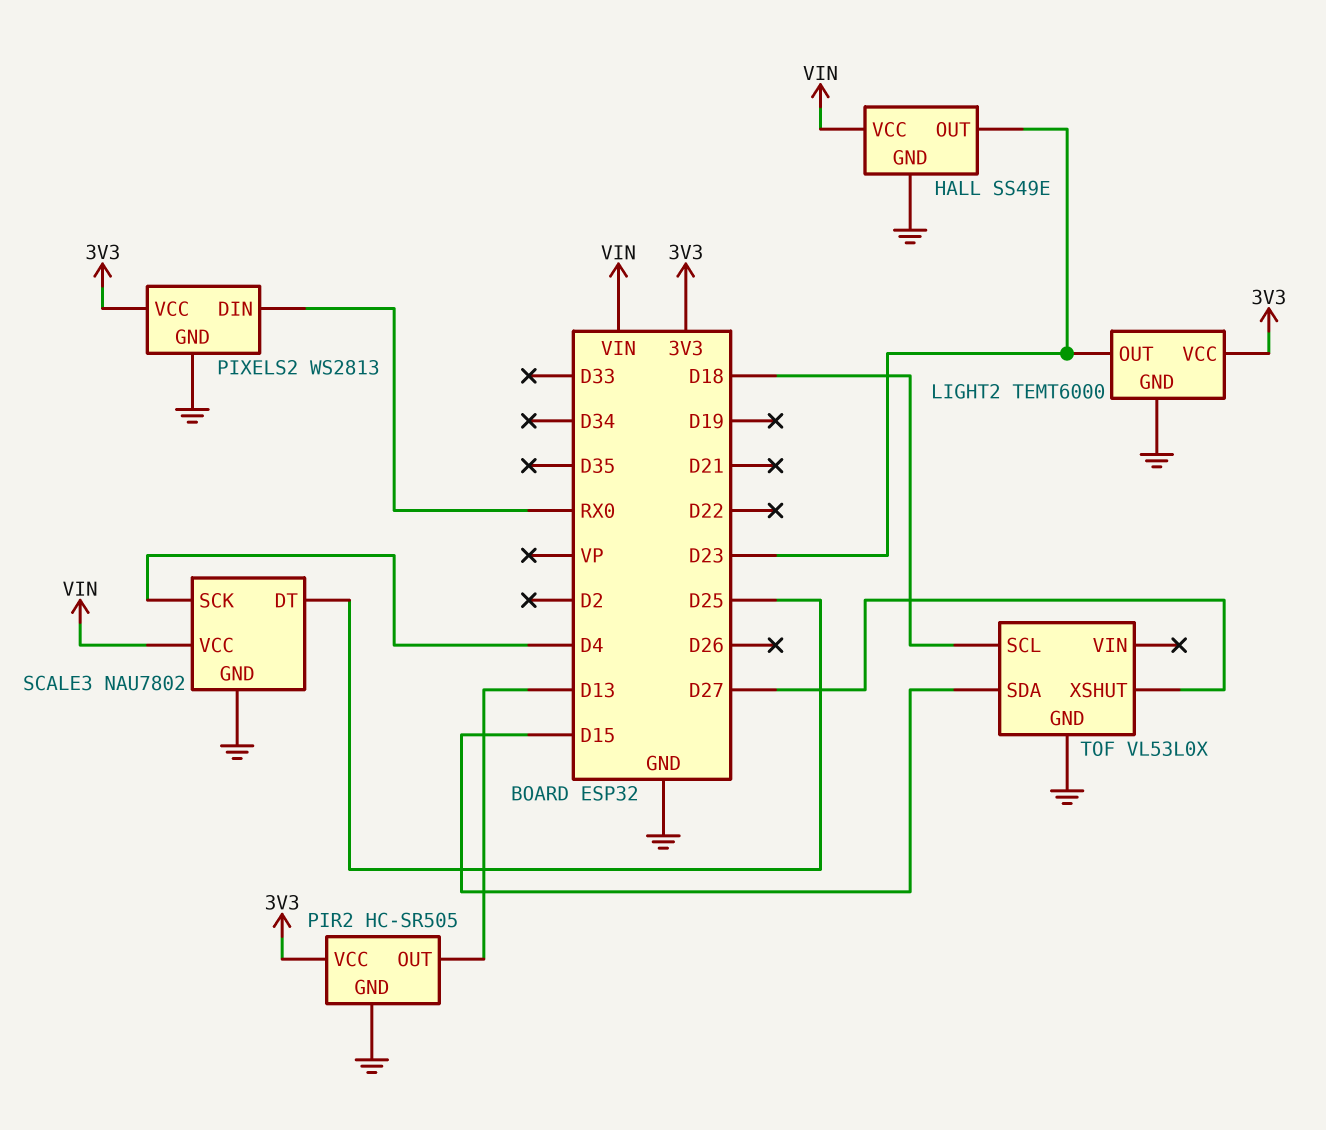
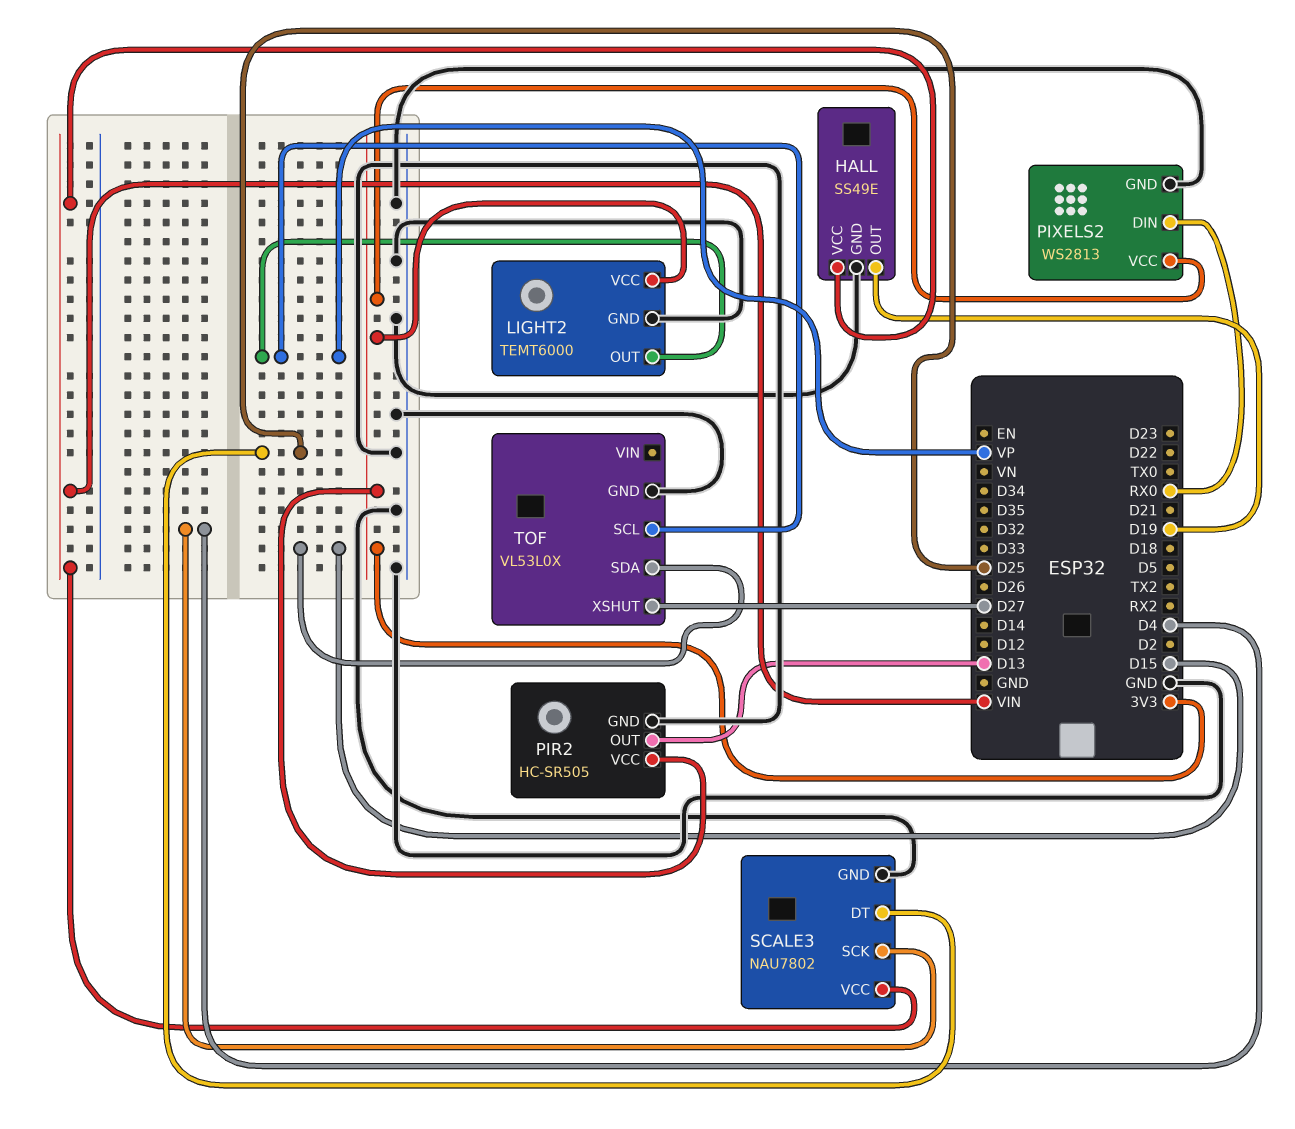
HALL pin OUT: D23 -> D19
LIGHT2 pin OUT: D23 -> VP
TOF pin SCL: D18 -> VP

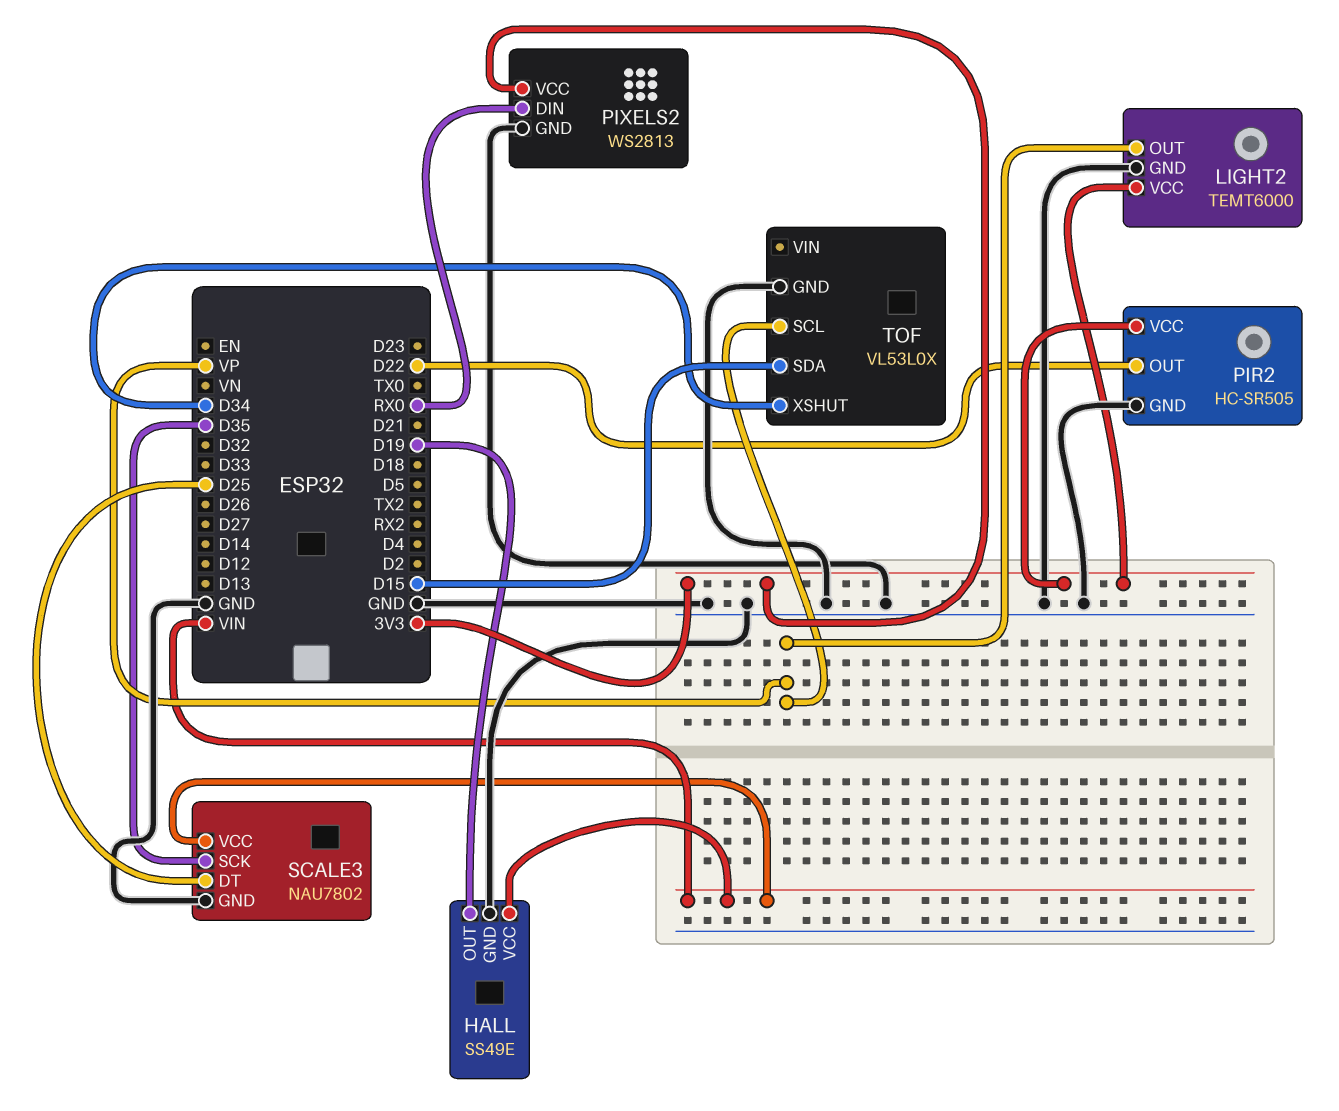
PIR2 pin OUT: D13 -> D22
SCALE3 pin SCK: D4 -> D35
TOF pin XSHUT: D27 -> D34

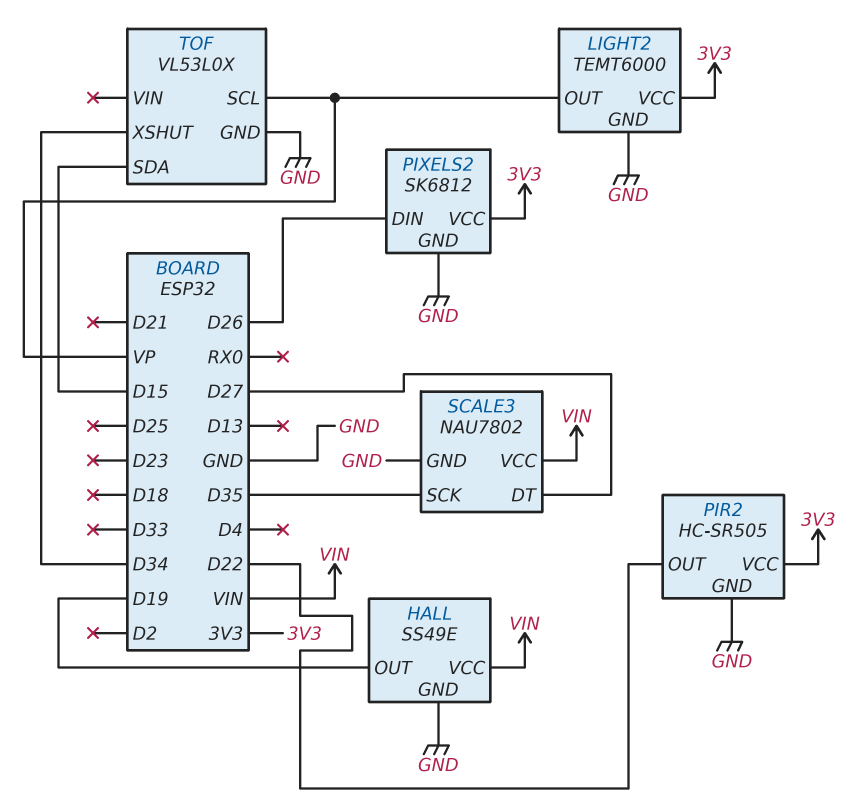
PIXELS2: WS2813 -> SK6812
PIXELS2 pin DIN: RX0 -> D26
SCALE3 pin DT: D25 -> D27

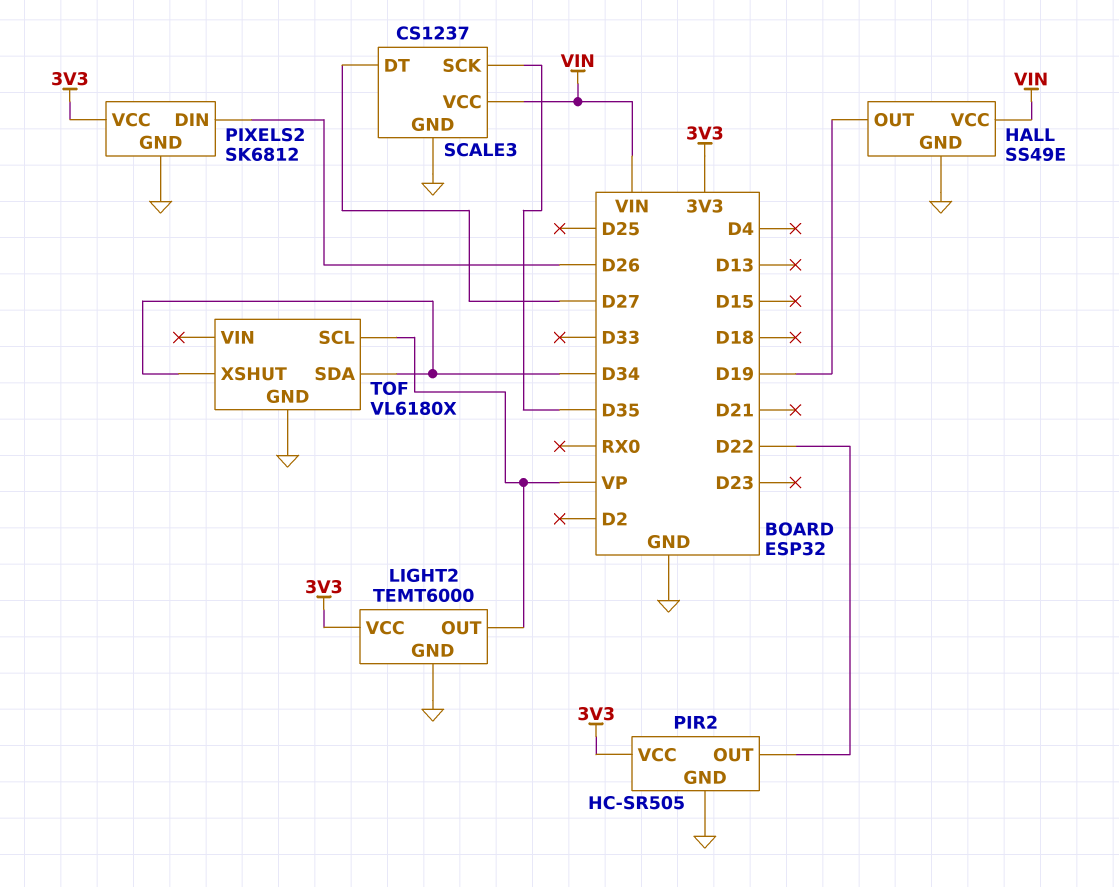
SCALE3: NAU7802 -> CS1237
TOF: VL53L0X -> VL6180X
TOF pin SDA: D15 -> D34

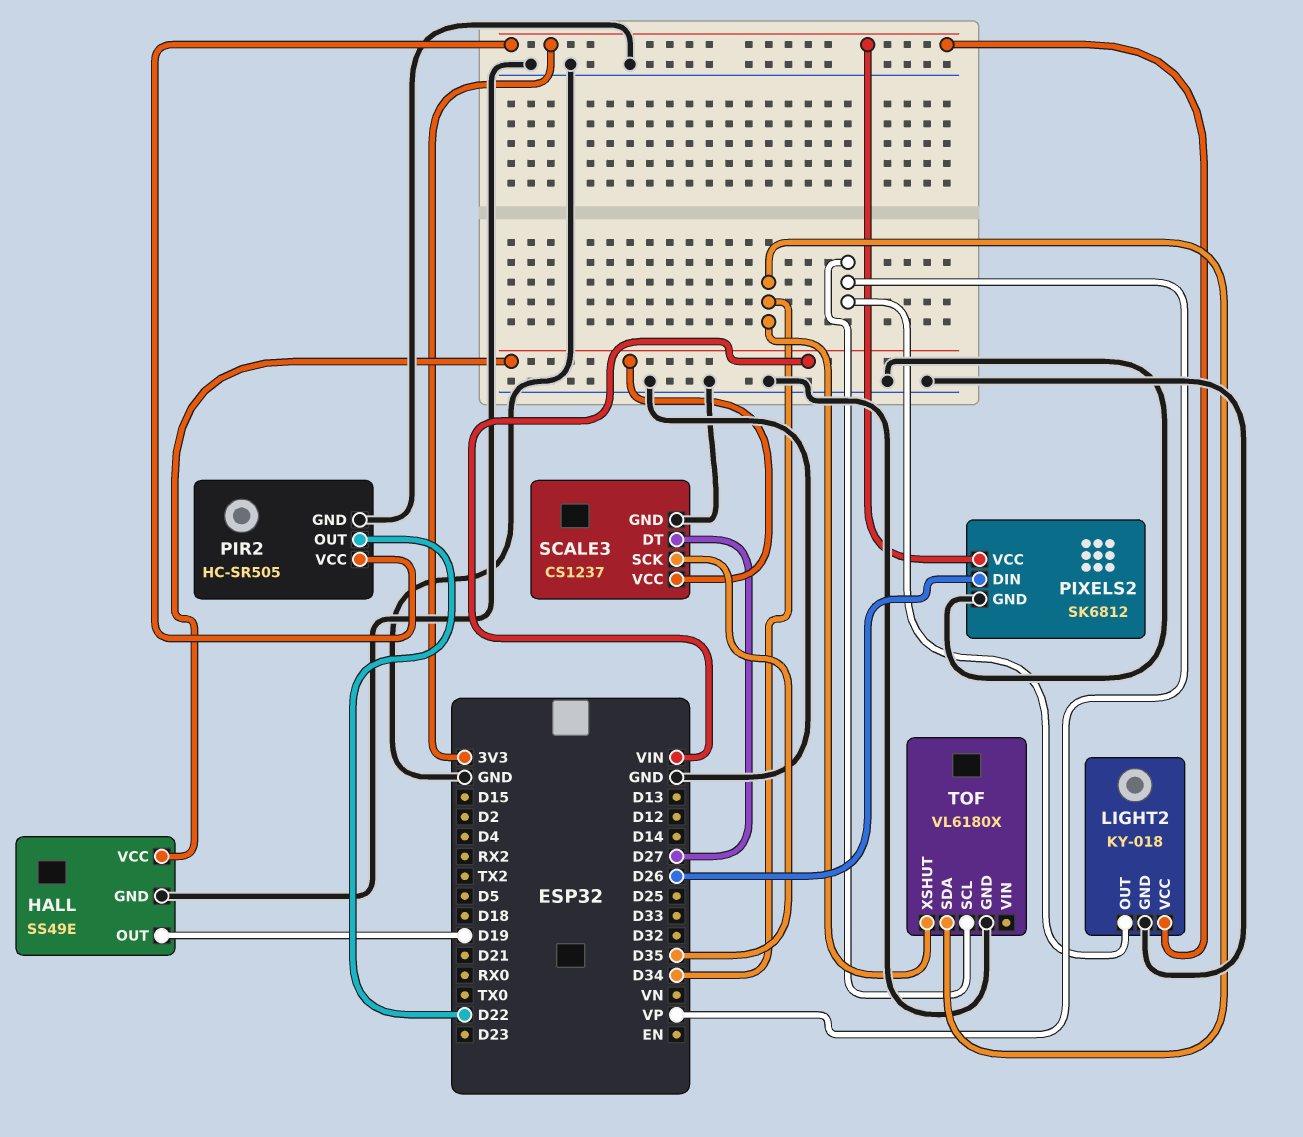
LIGHT2: TEMT6000 -> KY-018

